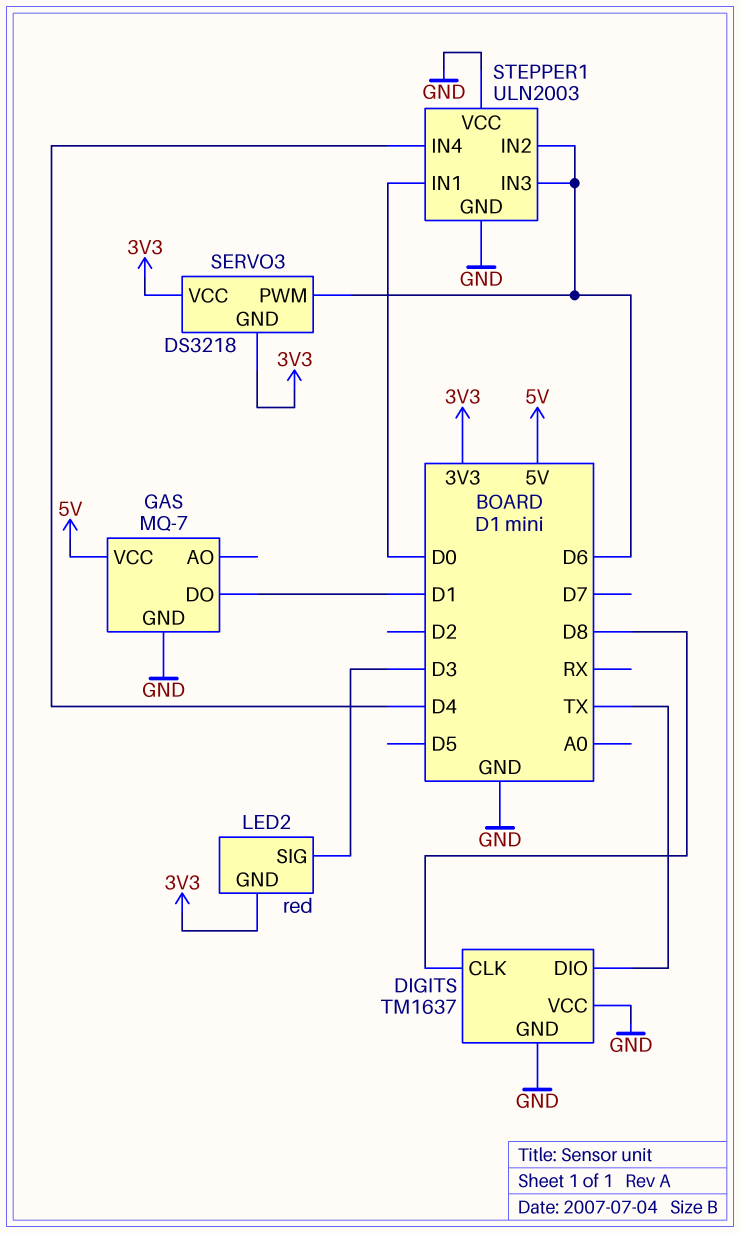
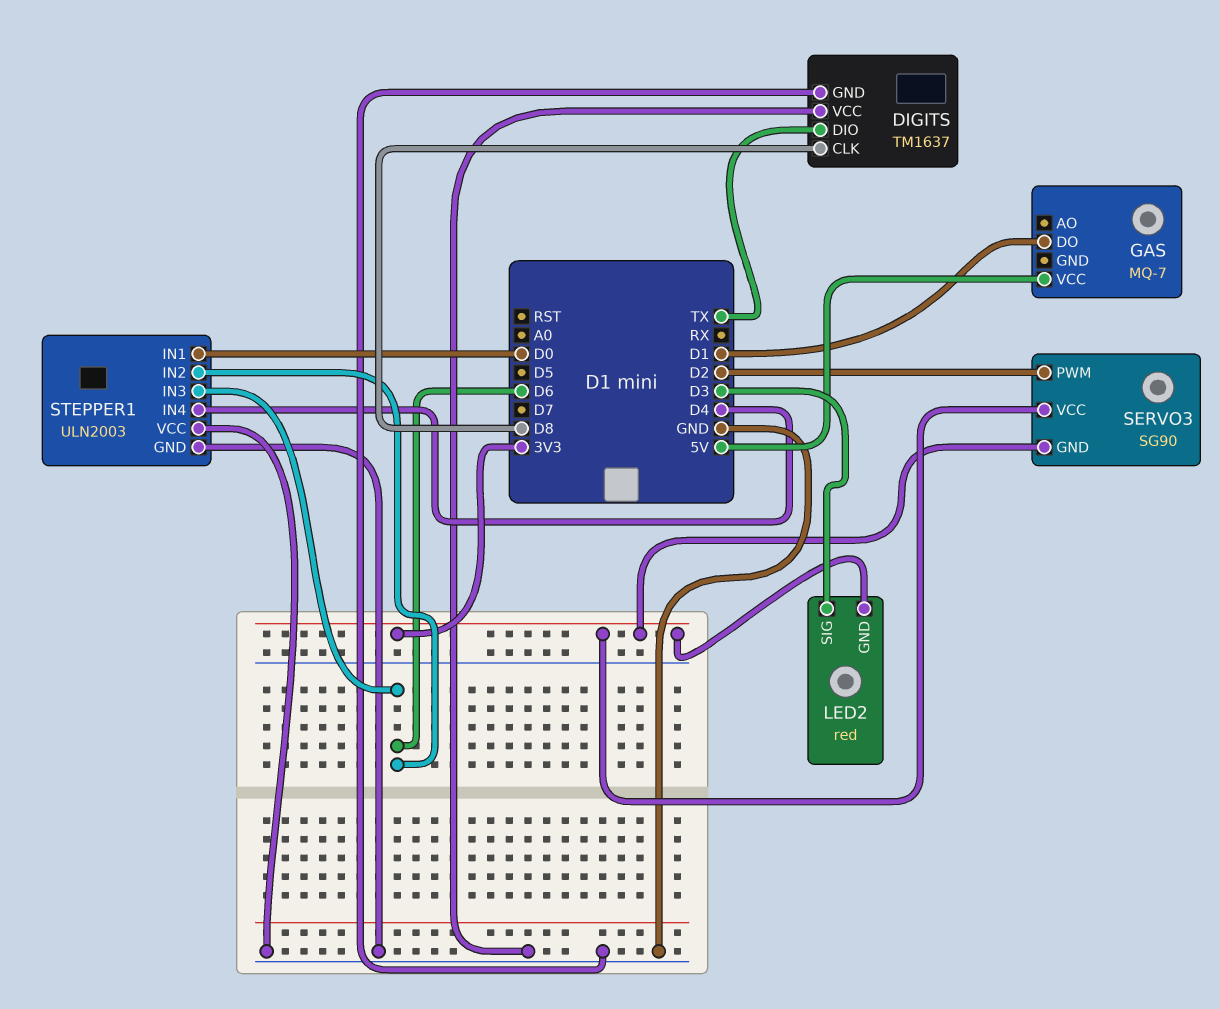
GAS pin GND: GND -> none
SERVO3: DS3218 -> SG90
SERVO3 pin PWM: D6 -> D2

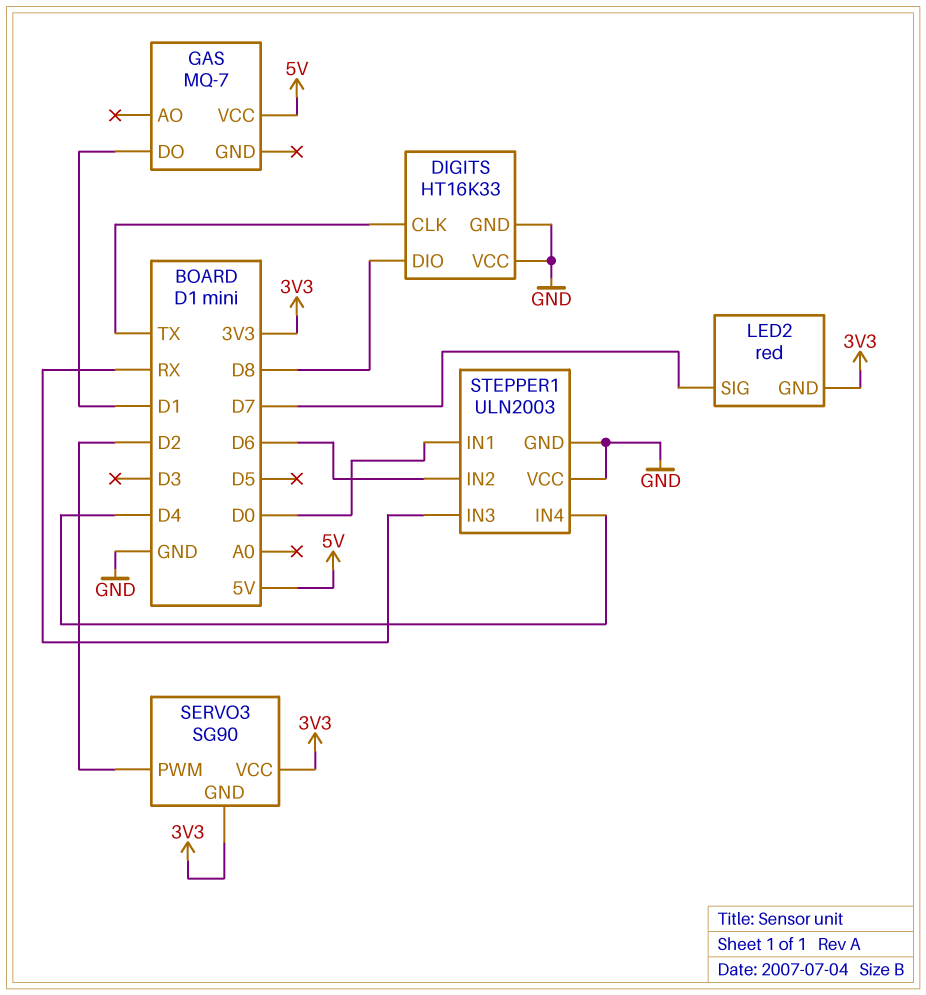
DIGITS: TM1637 -> HT16K33
DIGITS pin CLK: D8 -> TX
DIGITS pin DIO: TX -> D8
LED2 pin SIG: D3 -> D7
STEPPER1 pin IN3: D6 -> RX

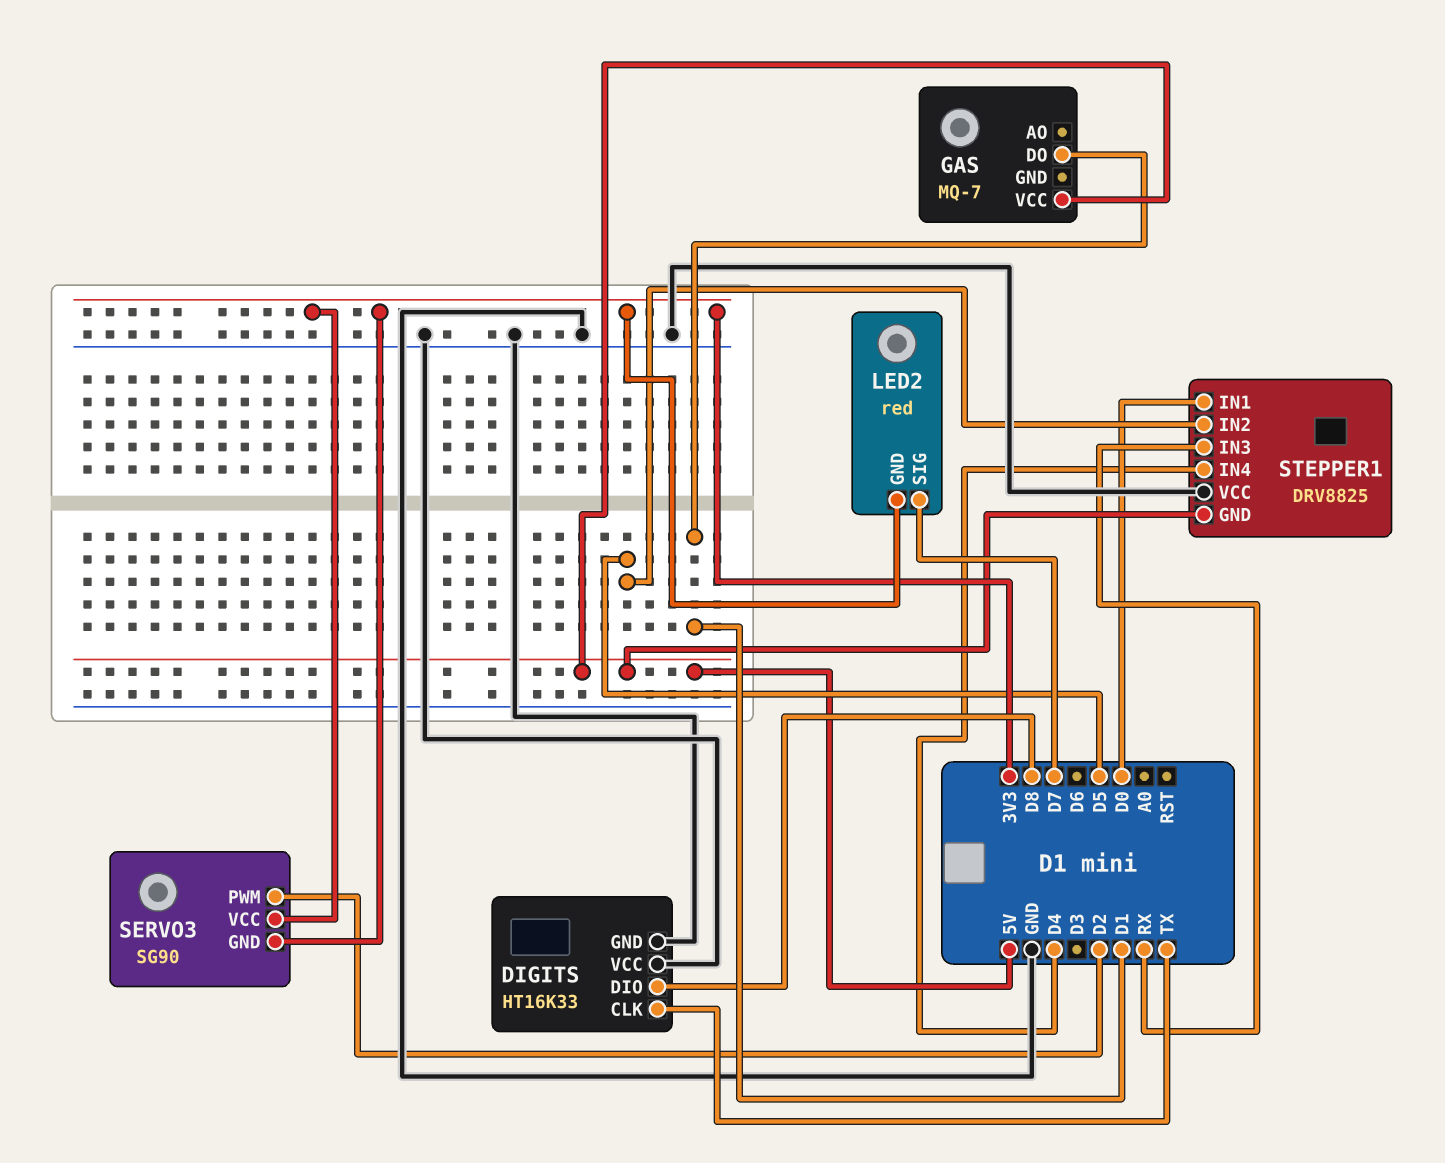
STEPPER1: ULN2003 -> DRV8825
STEPPER1 pin GND: GND -> 5V
STEPPER1 pin IN2: D6 -> D5

